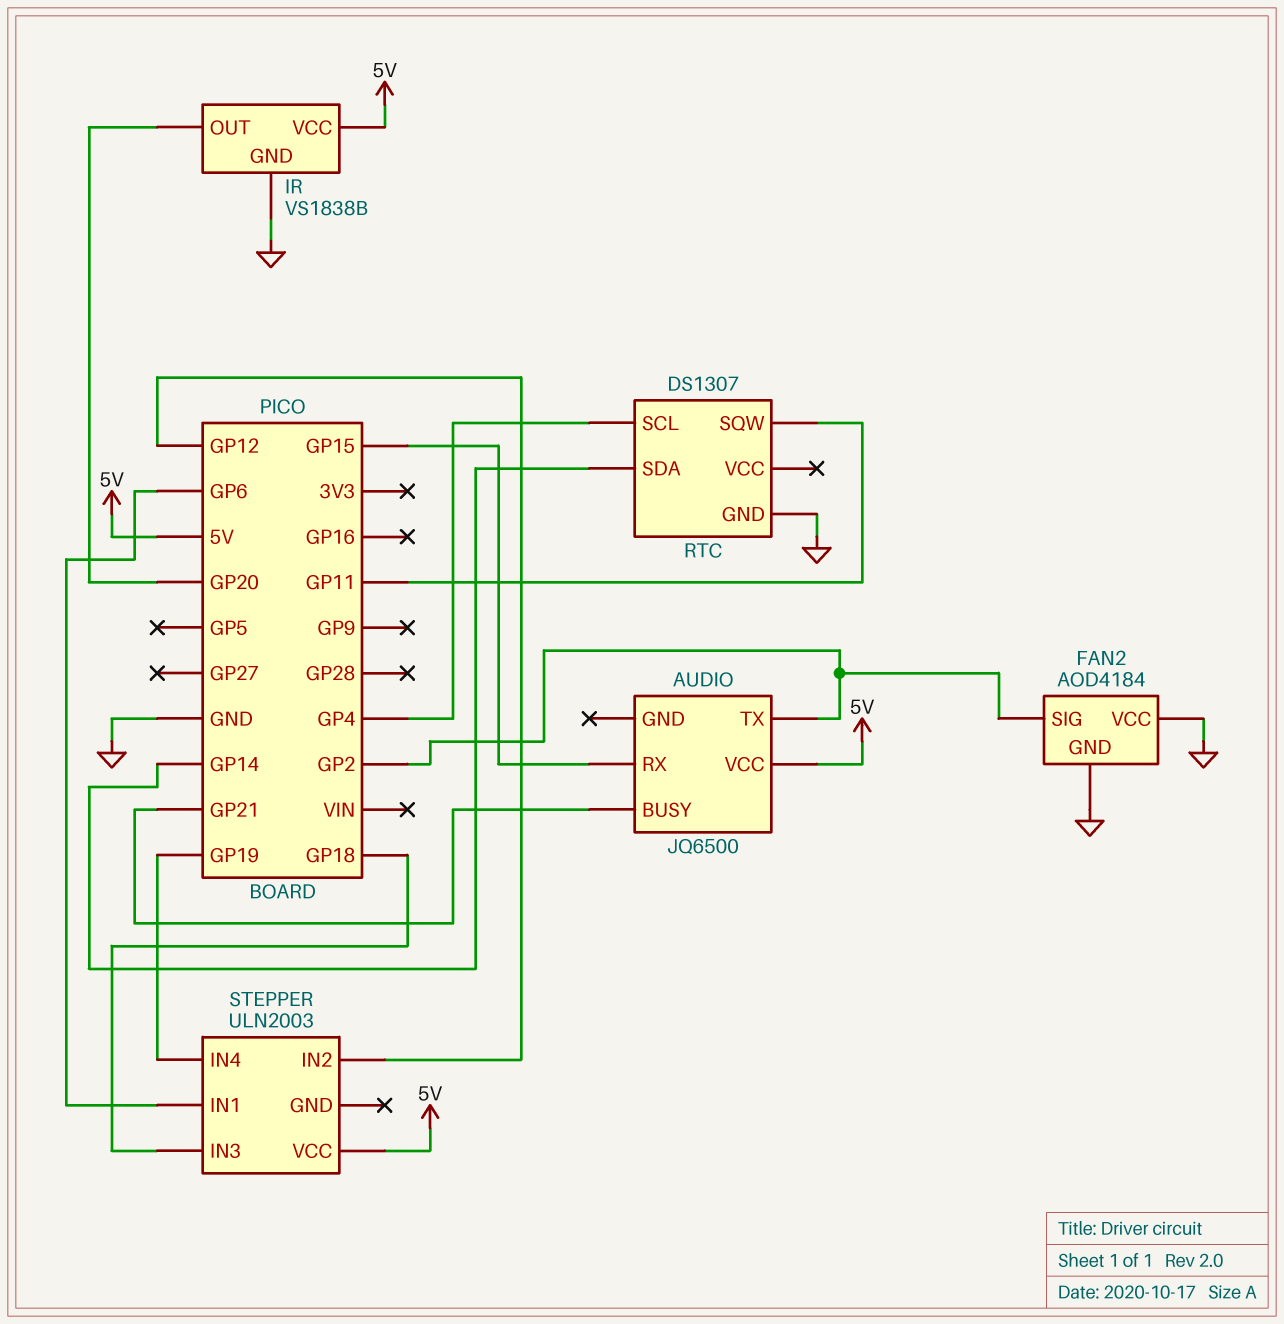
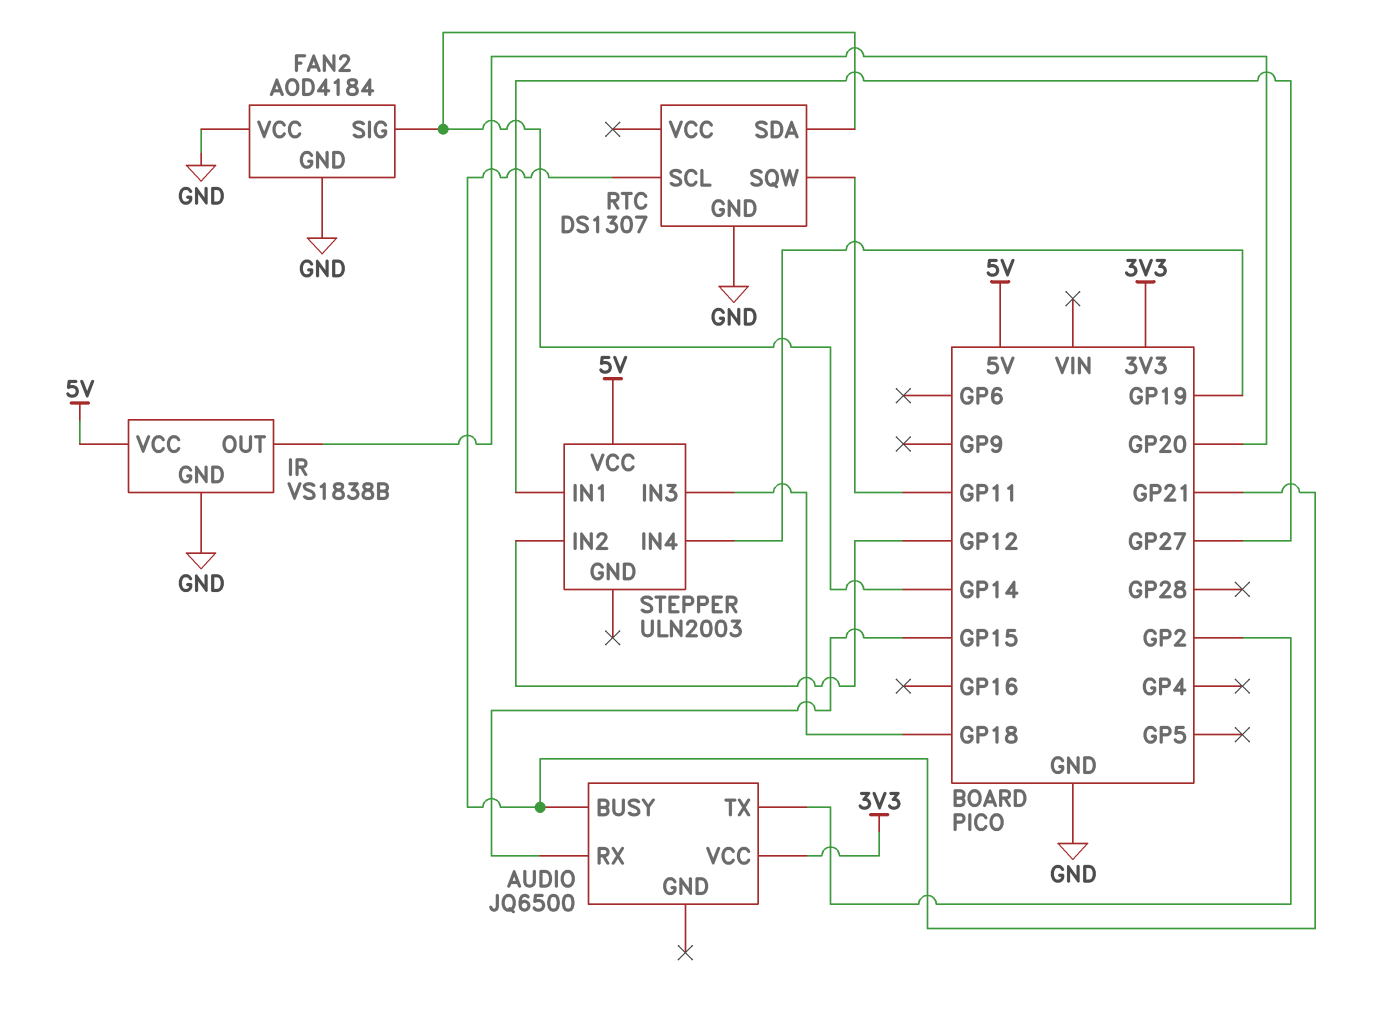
AUDIO pin VCC: 5V -> 3V3
FAN2 pin SIG: GP2 -> GP14
RTC pin SCL: GP4 -> GP21
STEPPER pin IN1: GP6 -> GP27

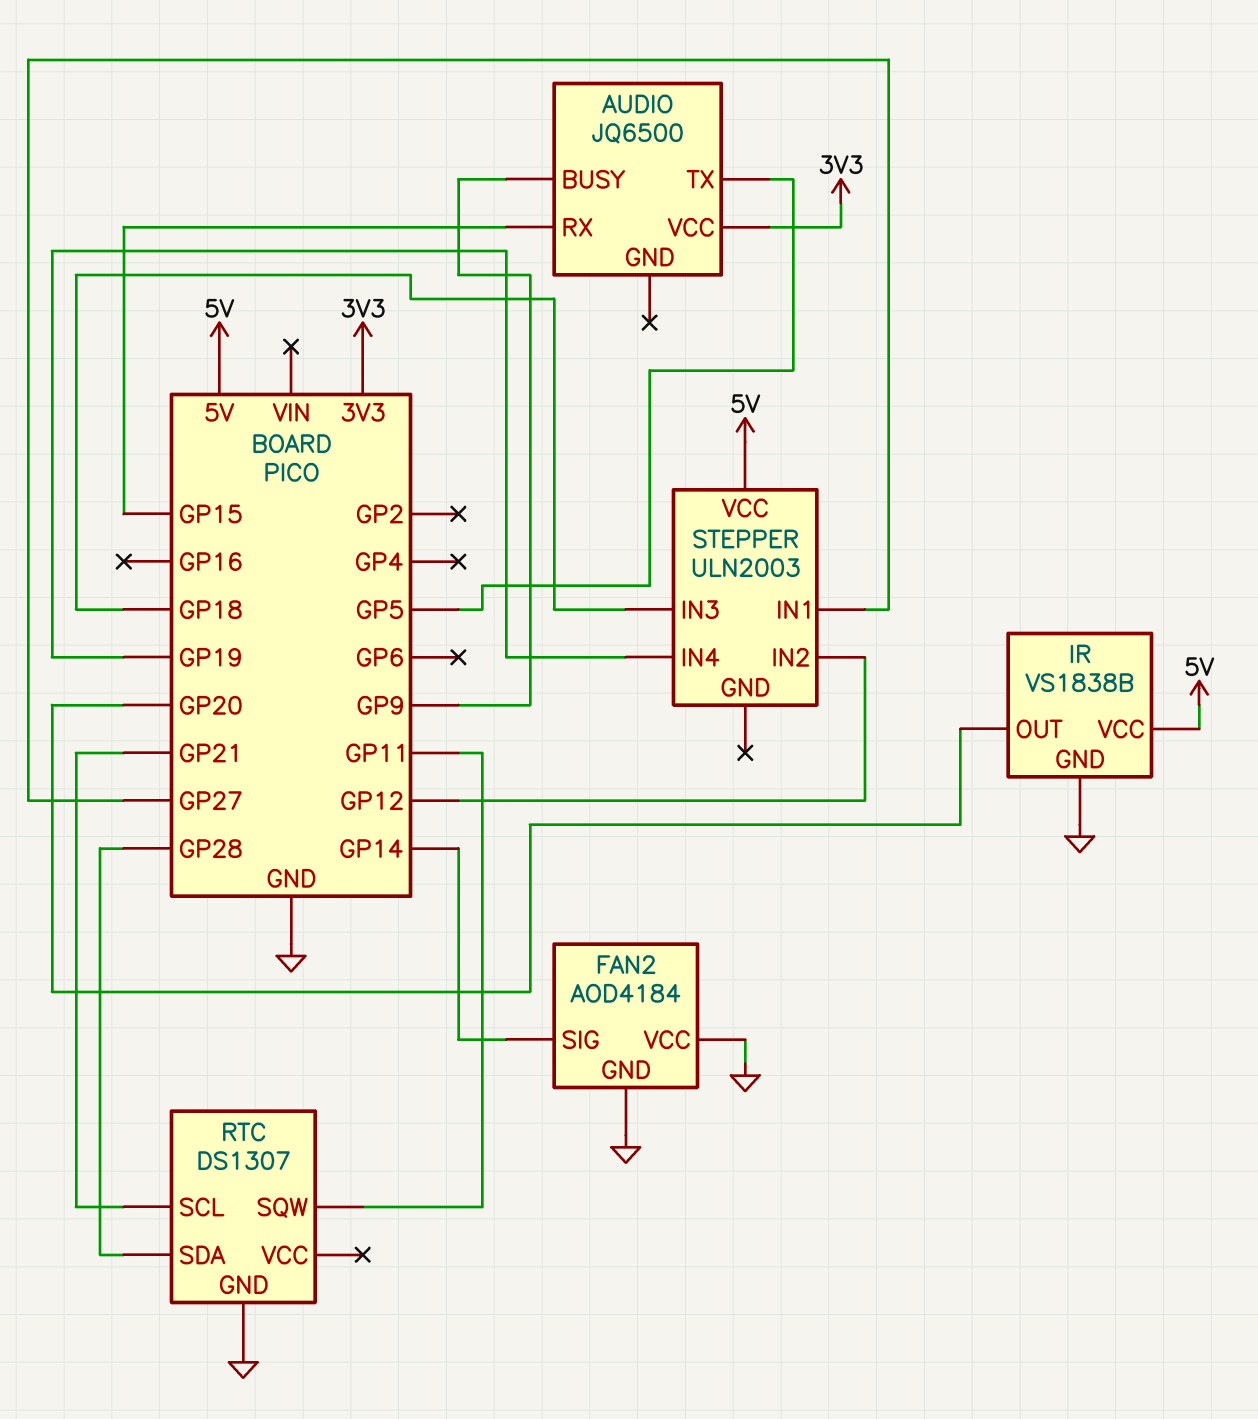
AUDIO pin BUSY: GP21 -> GP9
AUDIO pin TX: GP2 -> GP5
RTC pin SDA: GP14 -> GP28

